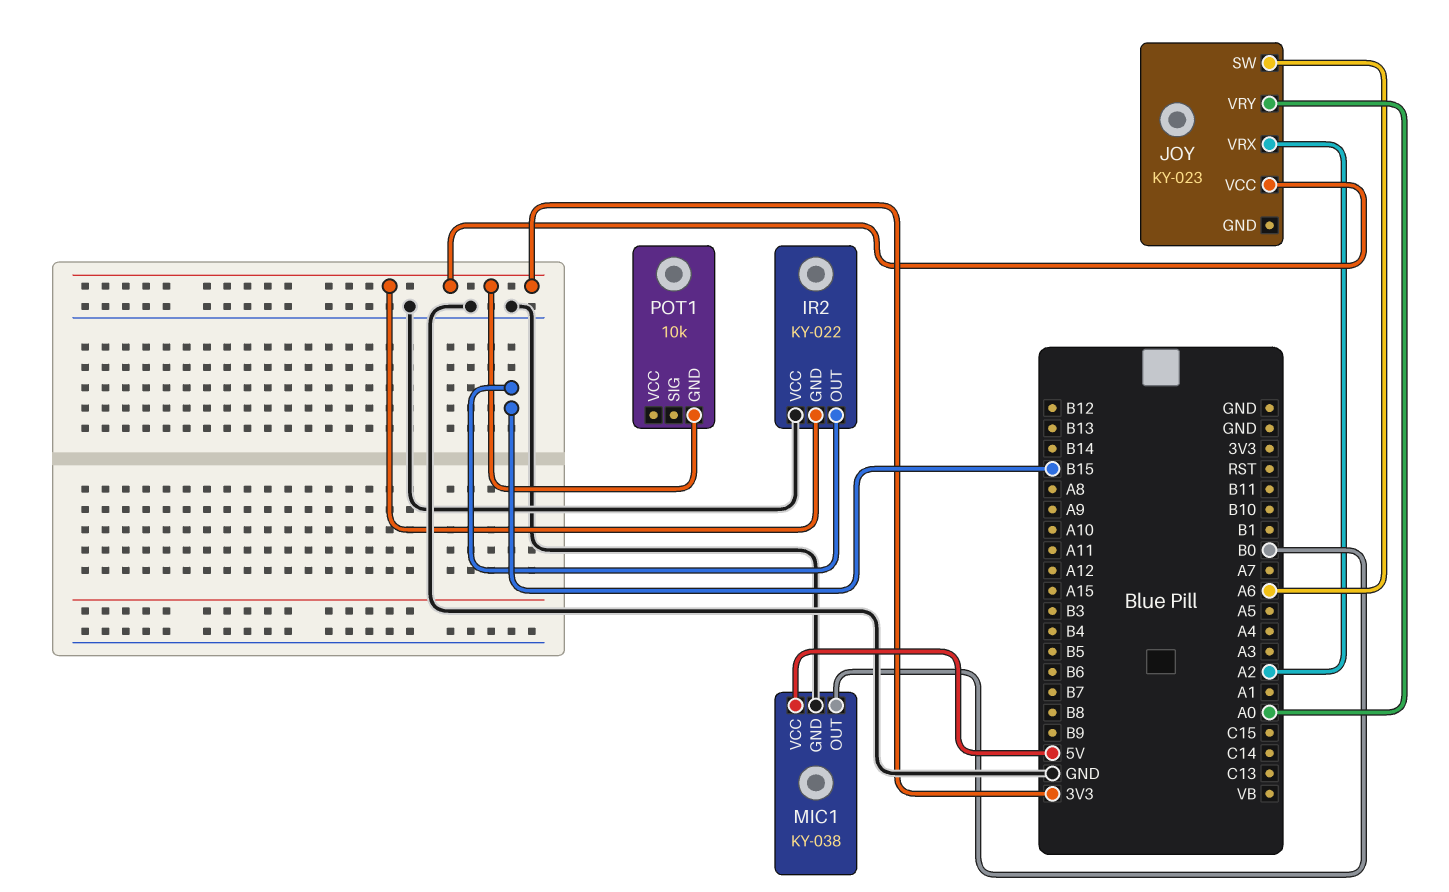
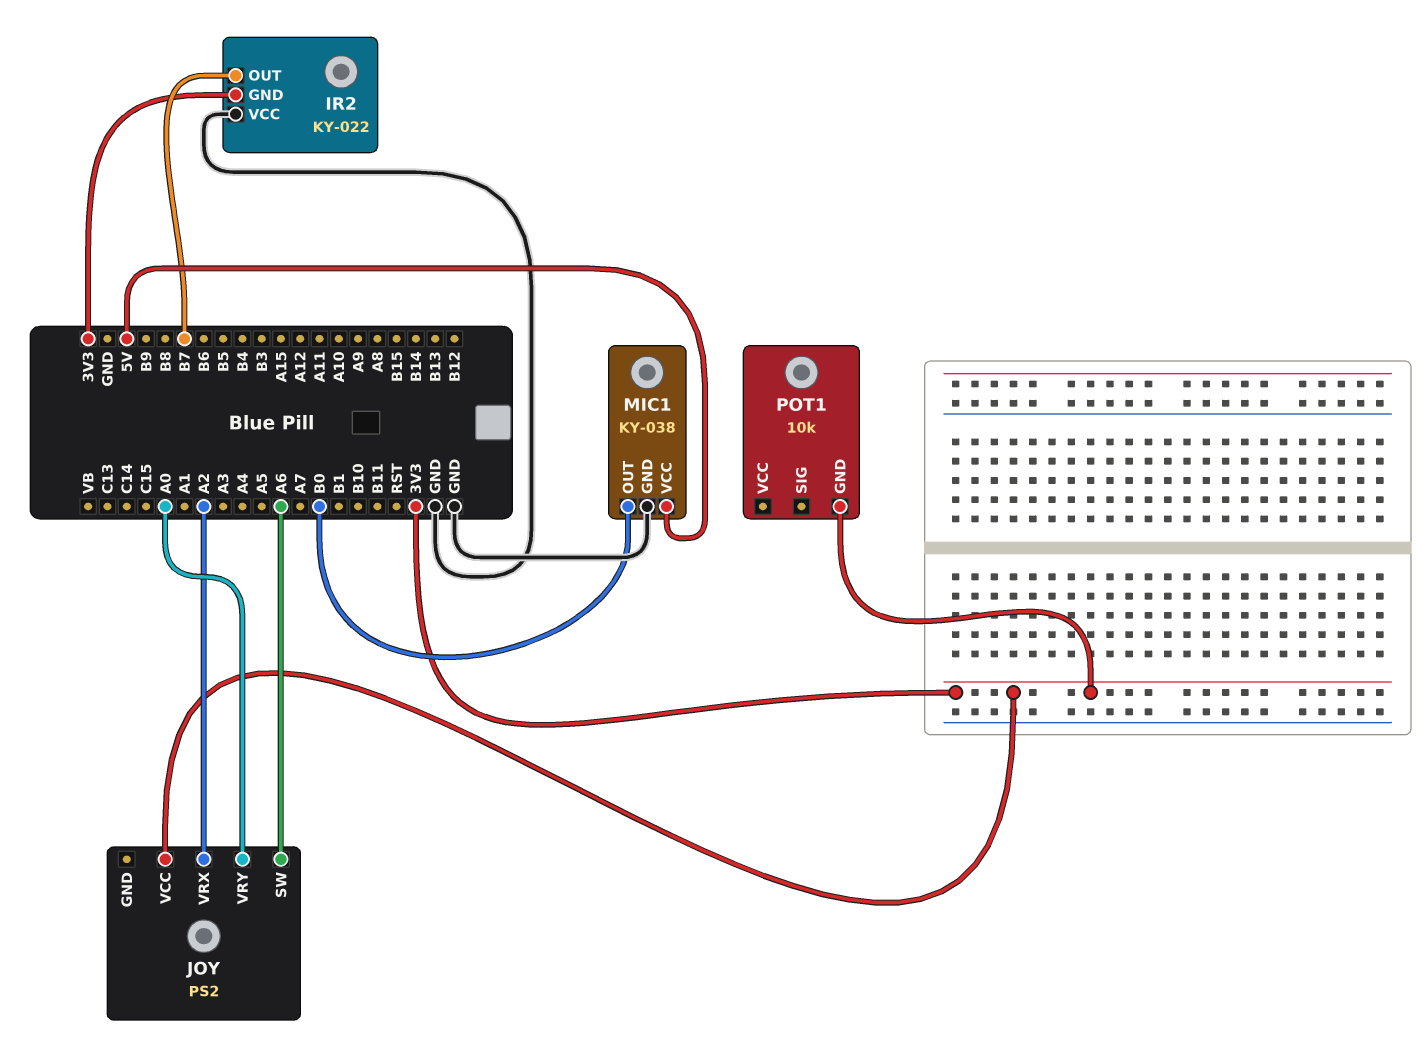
IR2 pin OUT: B15 -> B7
JOY: KY-023 -> PS2

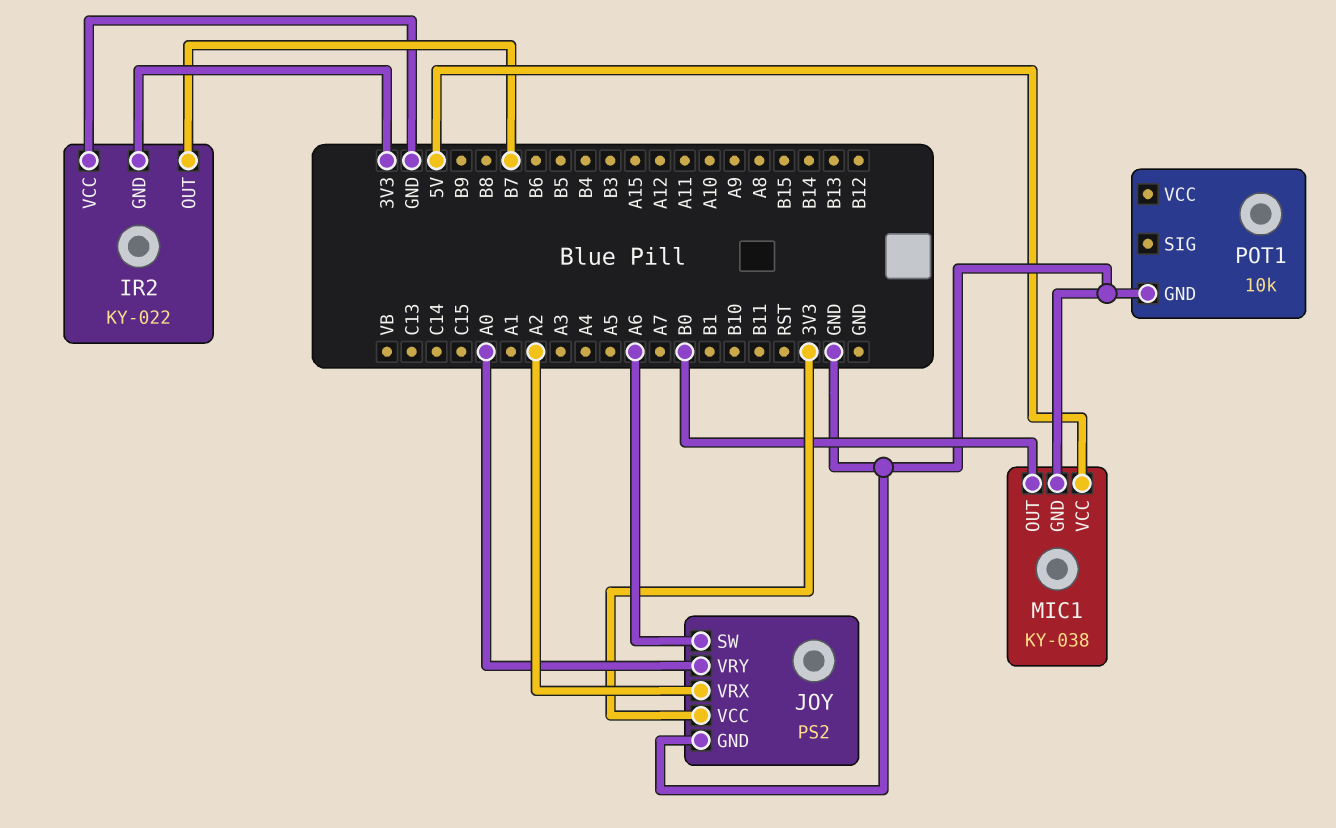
JOY pin GND: none -> GND
POT1 pin GND: 3V3 -> GND

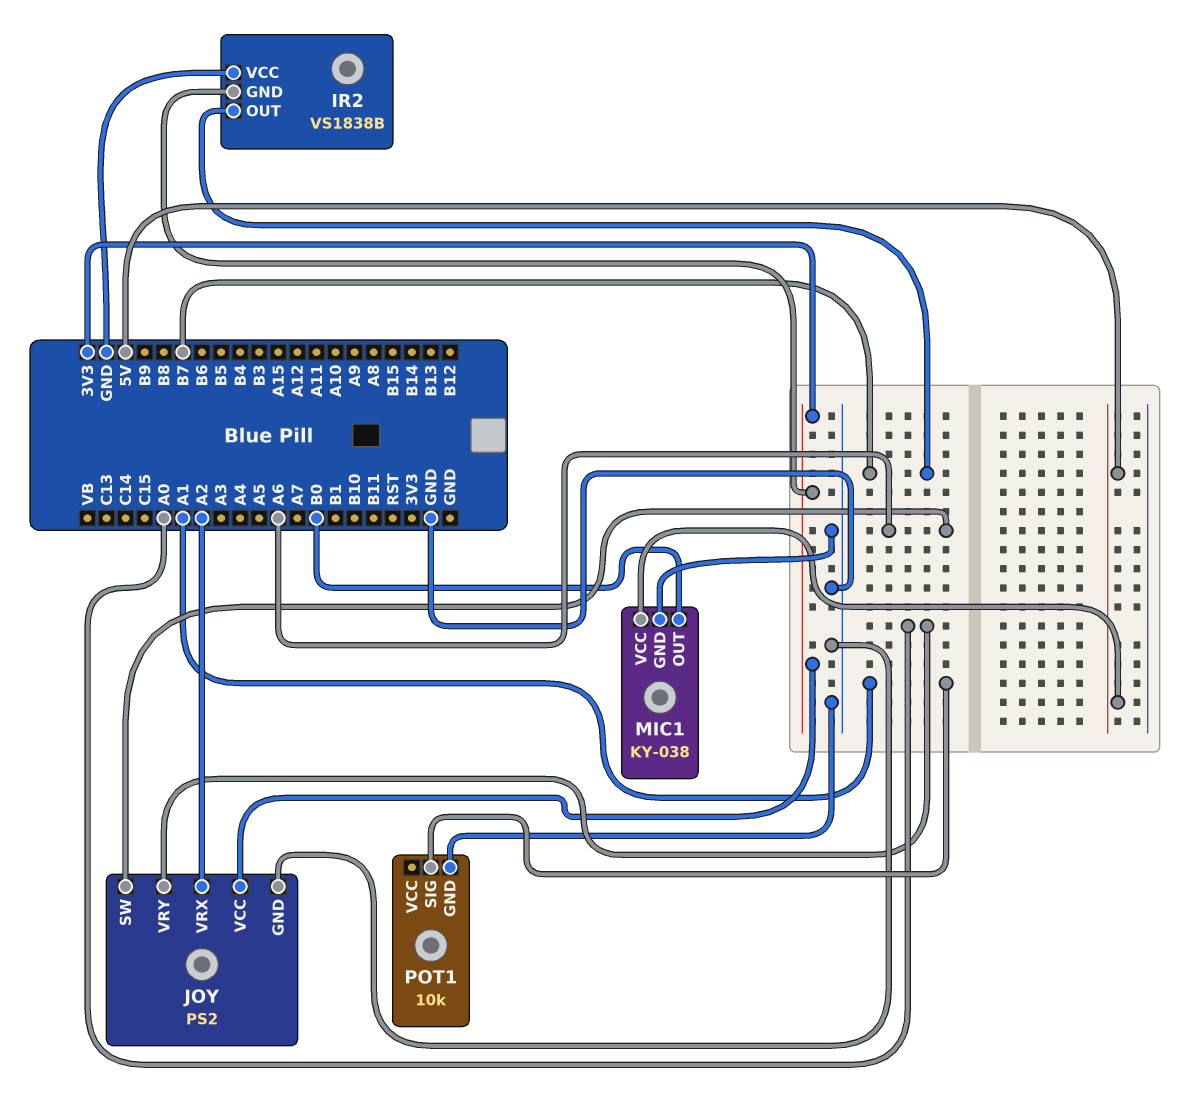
IR2: KY-022 -> VS1838B
POT1 pin SIG: none -> A1

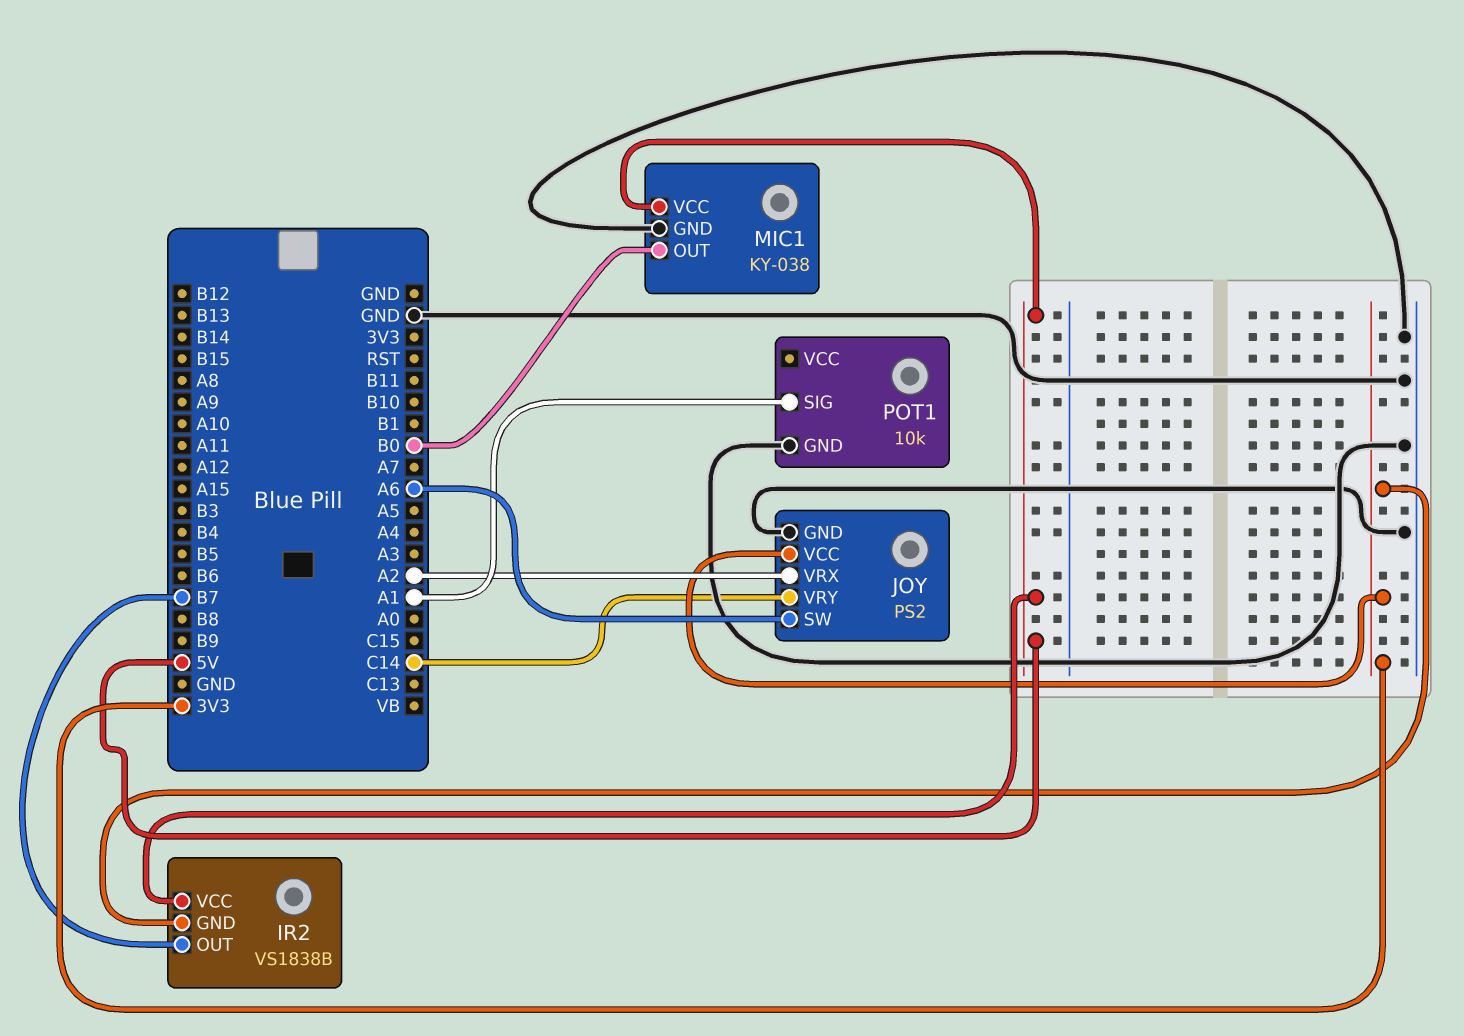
IR2 pin VCC: GND -> 5V
JOY pin VRY: A0 -> C14

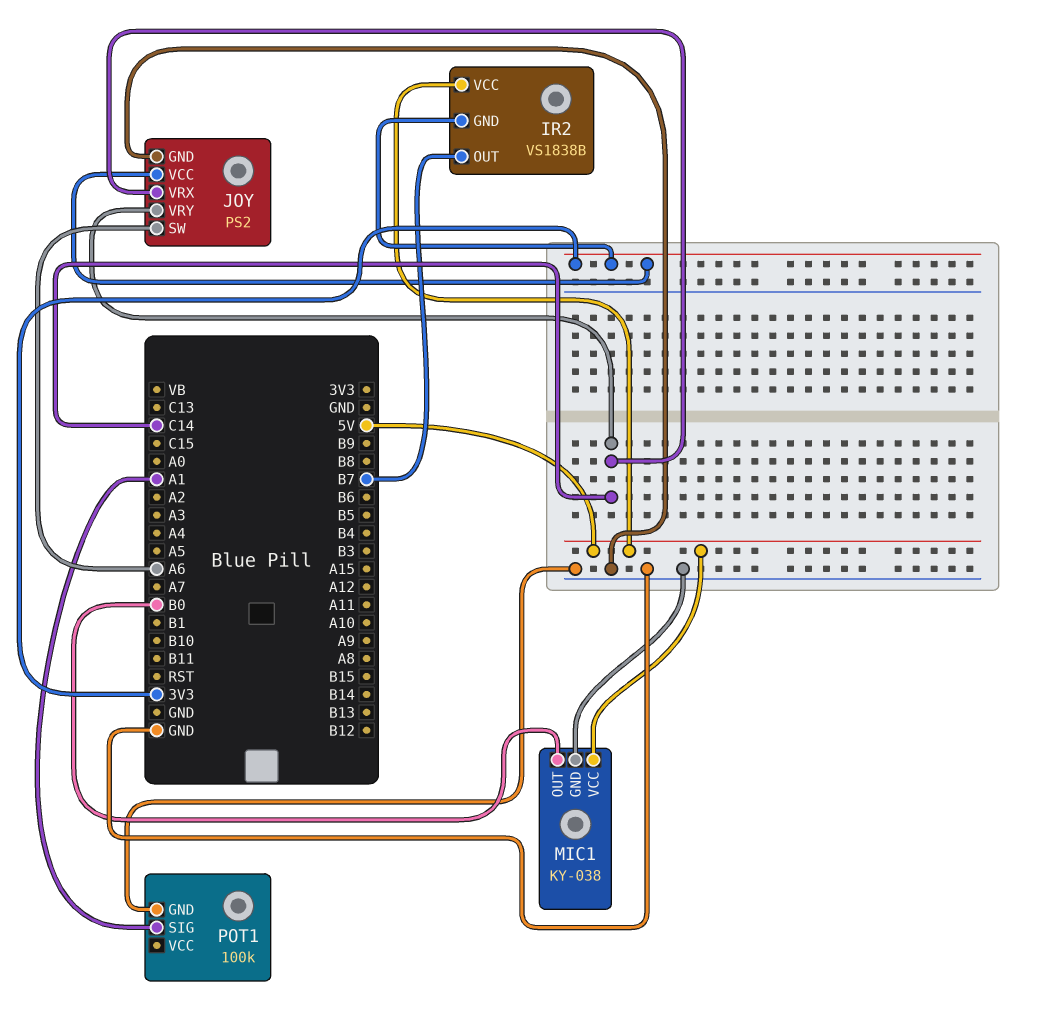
JOY pin VRX: A2 -> C14
POT1: 10k -> 100k

